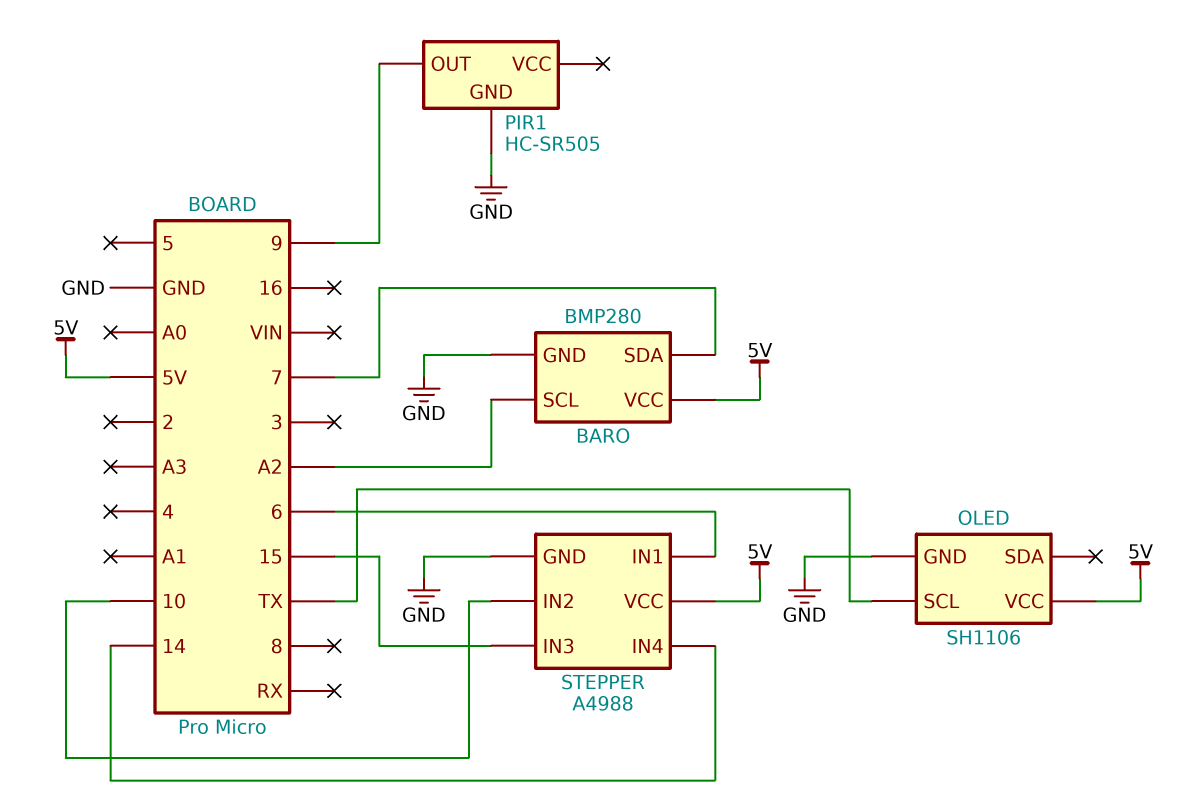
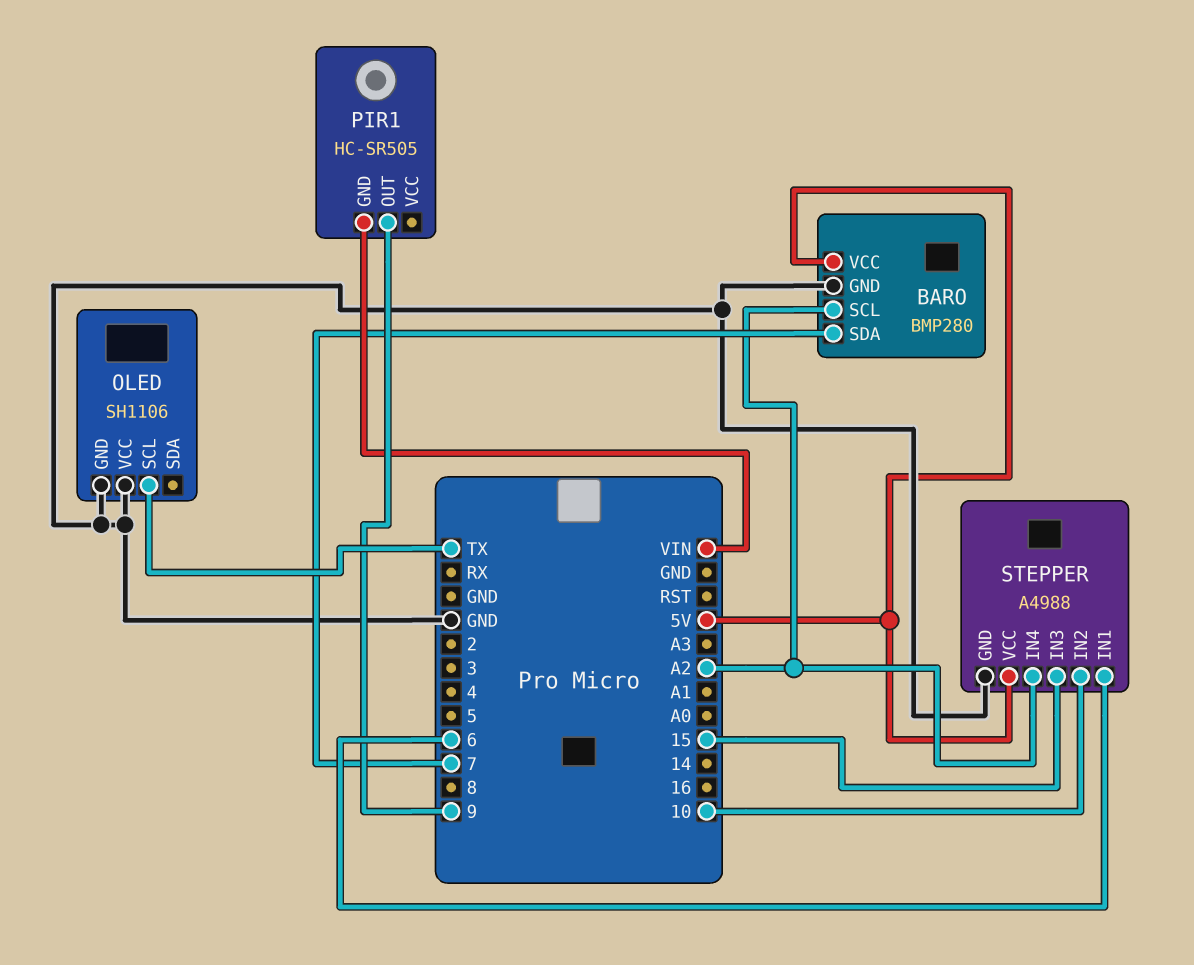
OLED pin VCC: 5V -> GND
PIR1 pin GND: GND -> VIN
STEPPER pin IN4: 14 -> A2

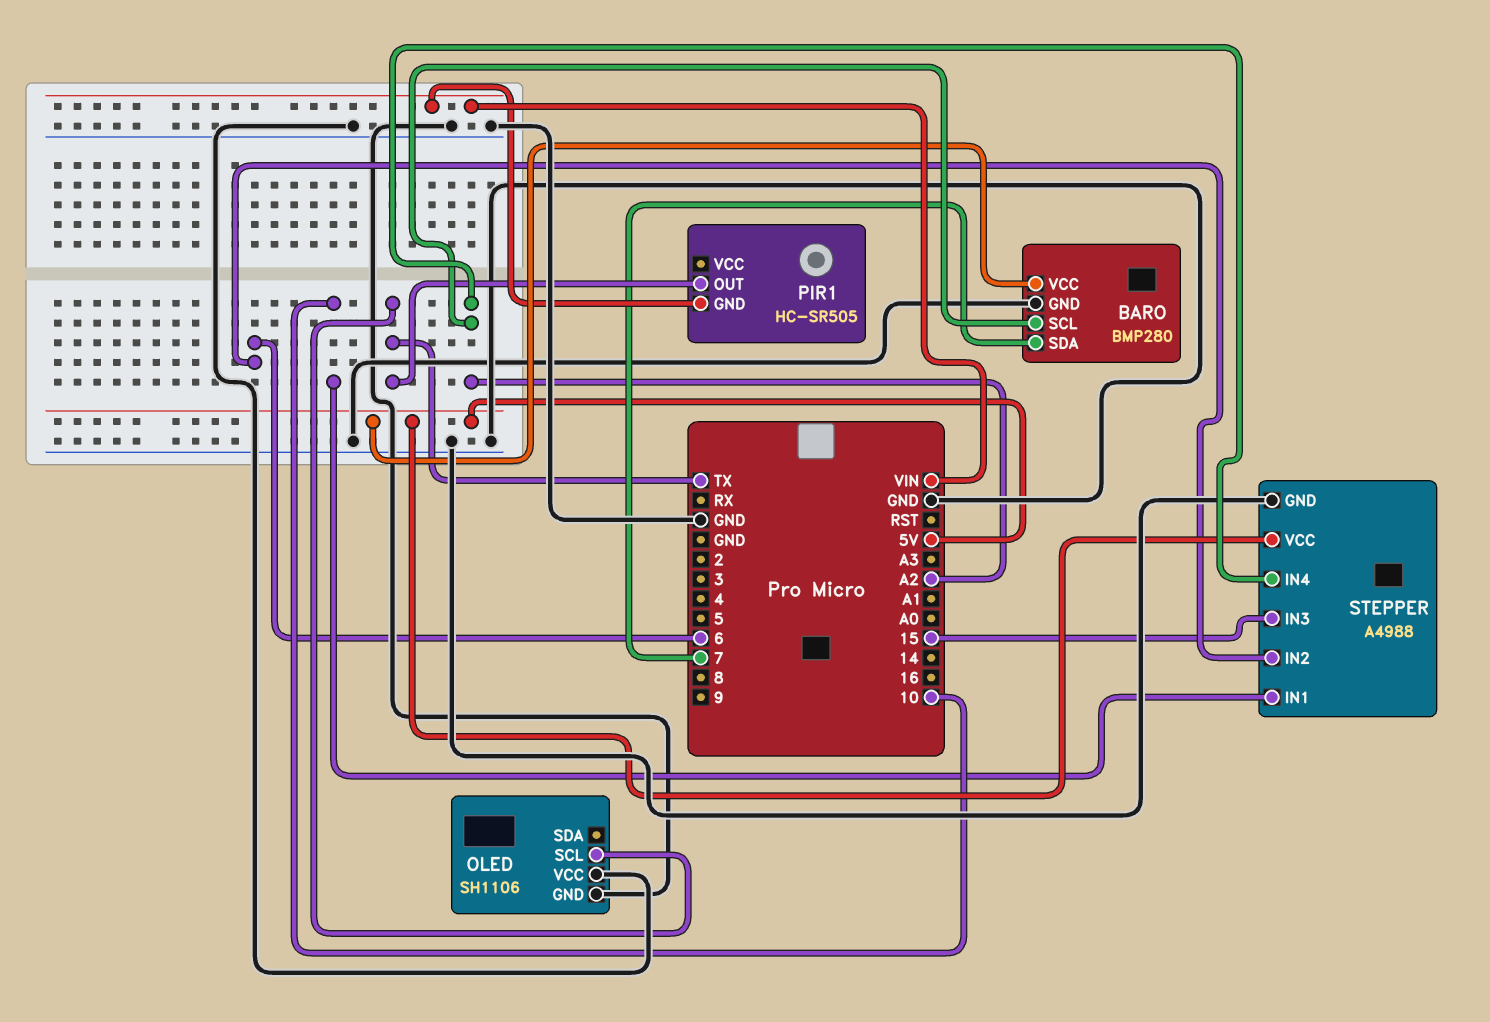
PIR1 pin OUT: 9 -> TX
STEPPER pin IN1: 6 -> 10
STEPPER pin IN2: 10 -> 6

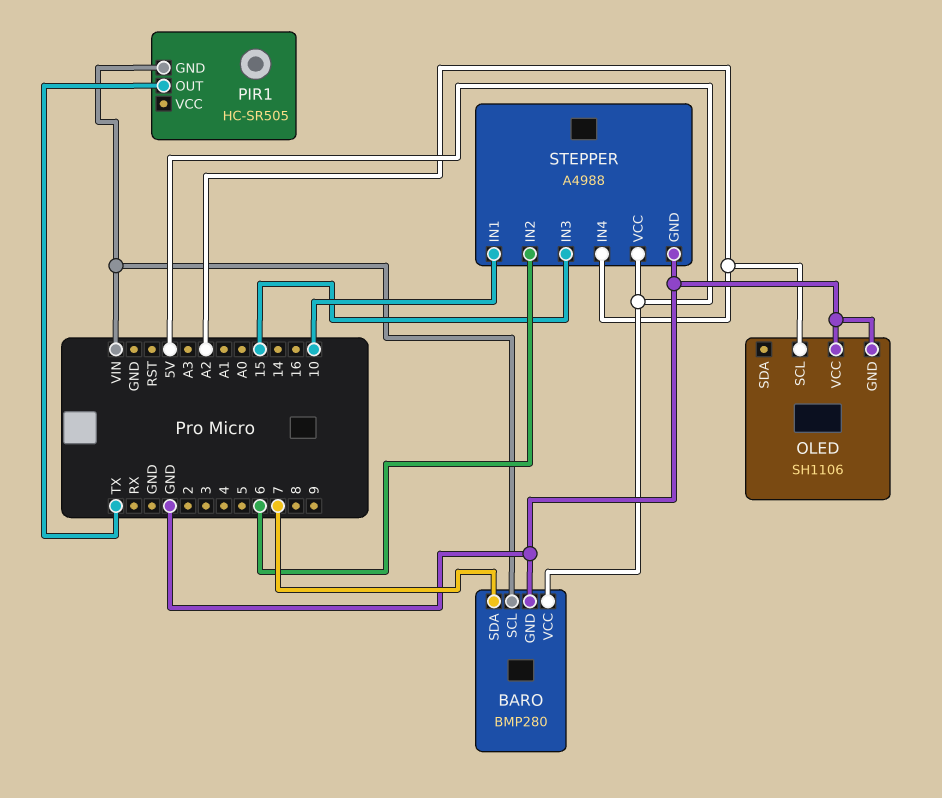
BARO pin SCL: A2 -> VIN
OLED pin SCL: TX -> A2

